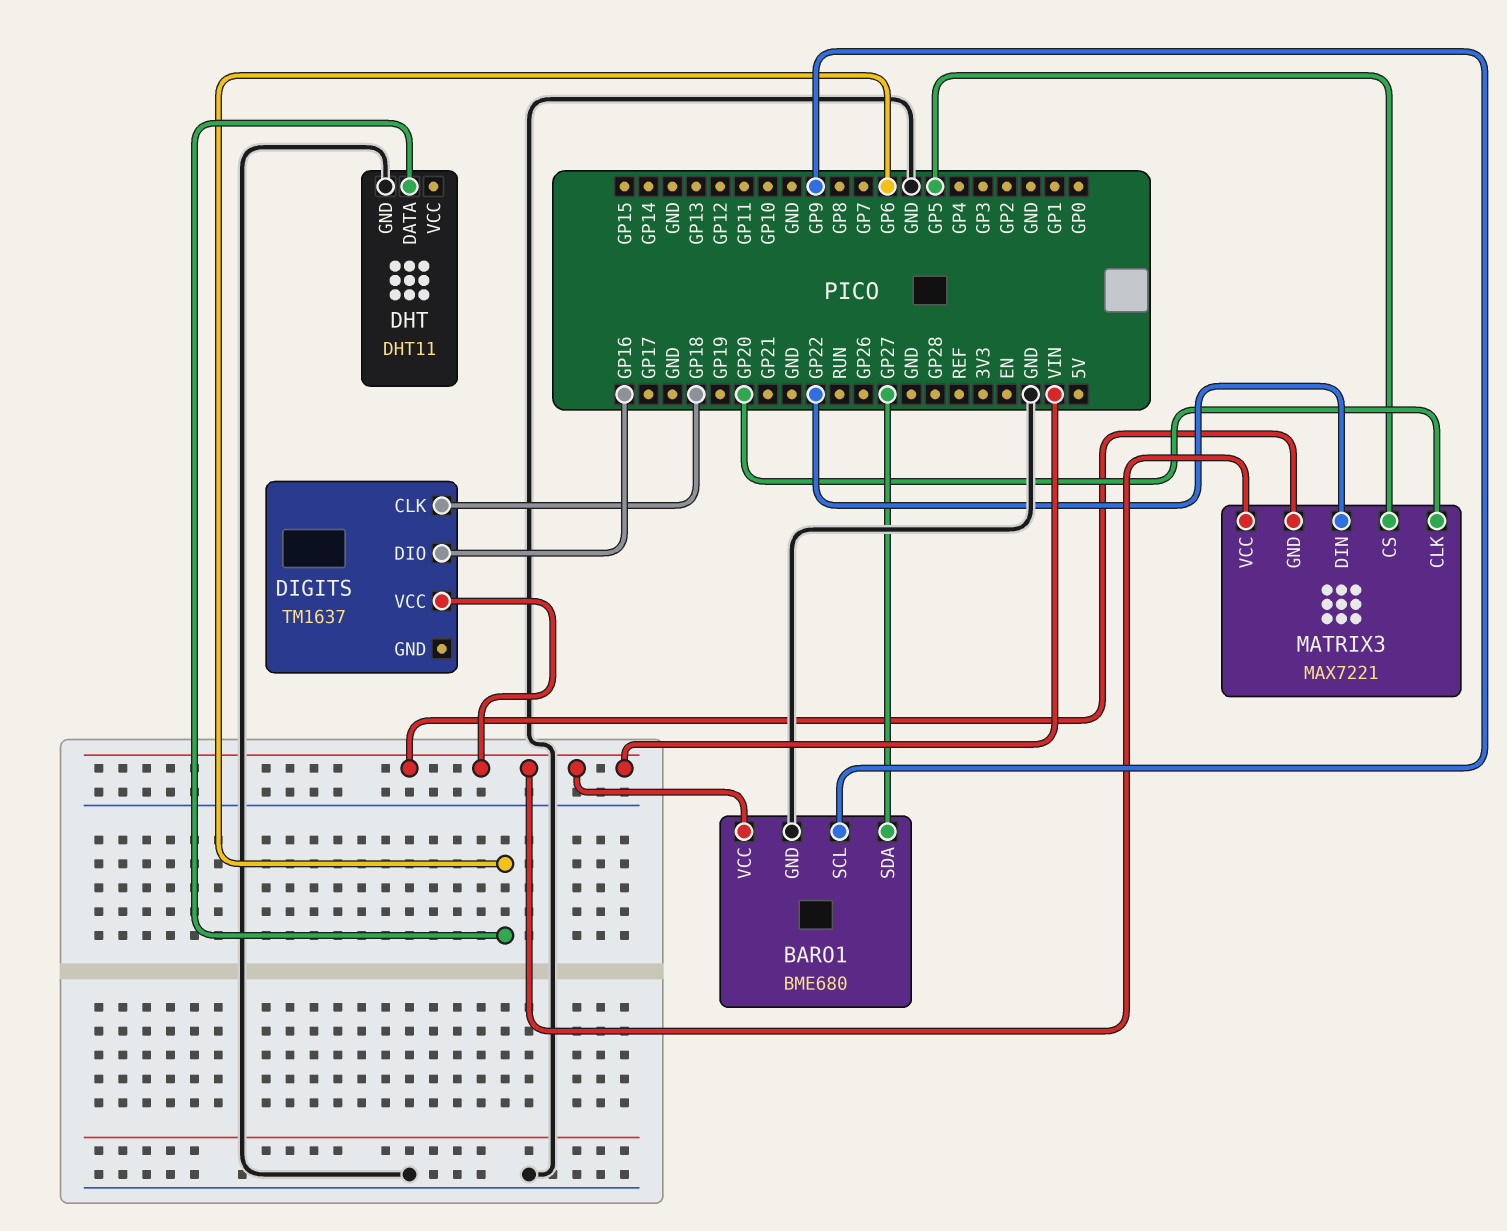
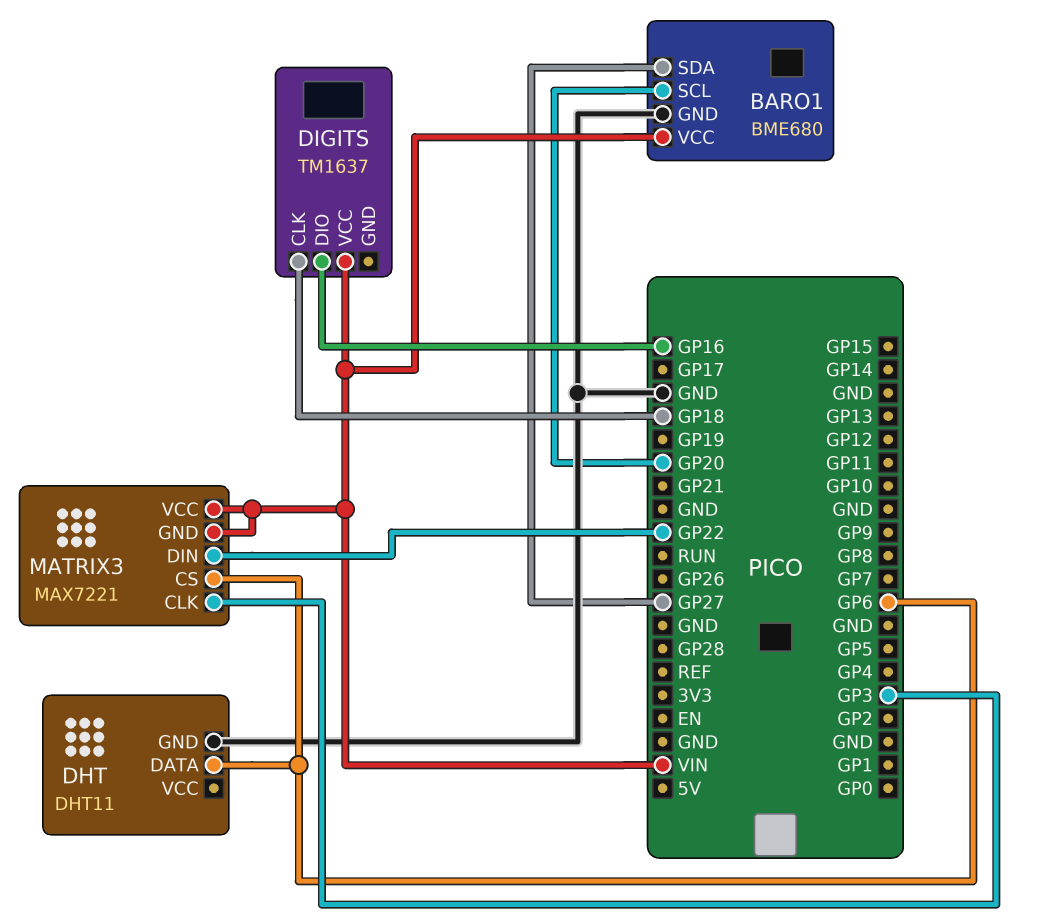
BARO1 pin SCL: GP9 -> GP20
MATRIX3 pin CLK: GP20 -> GP3
MATRIX3 pin CS: GP5 -> GP6

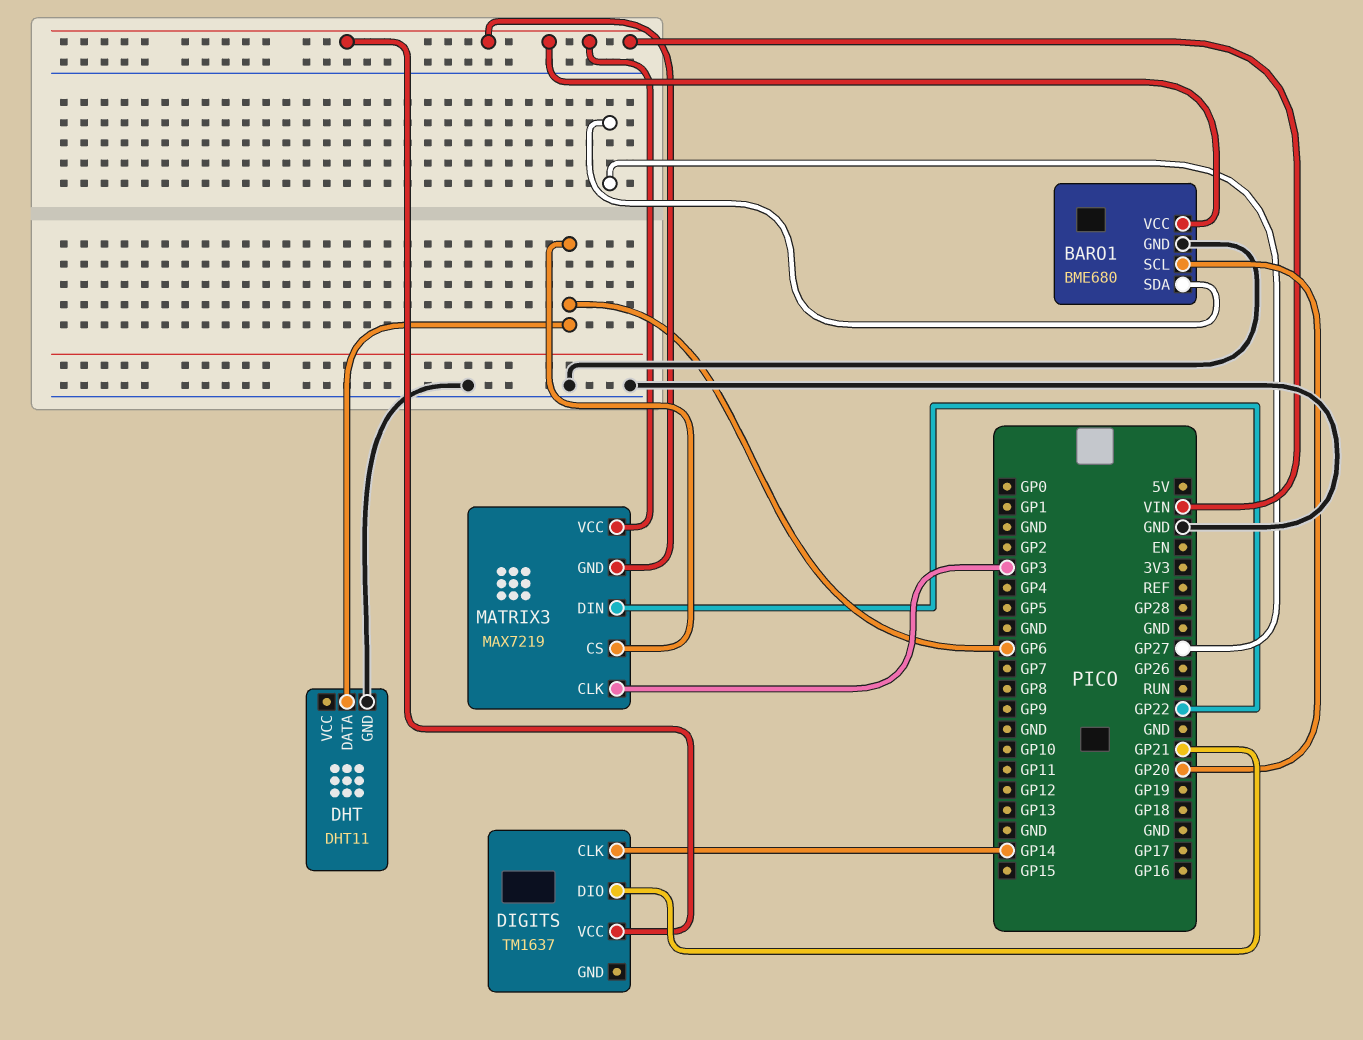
DIGITS pin CLK: GP18 -> GP14
DIGITS pin DIO: GP16 -> GP21
MATRIX3: MAX7221 -> MAX7219

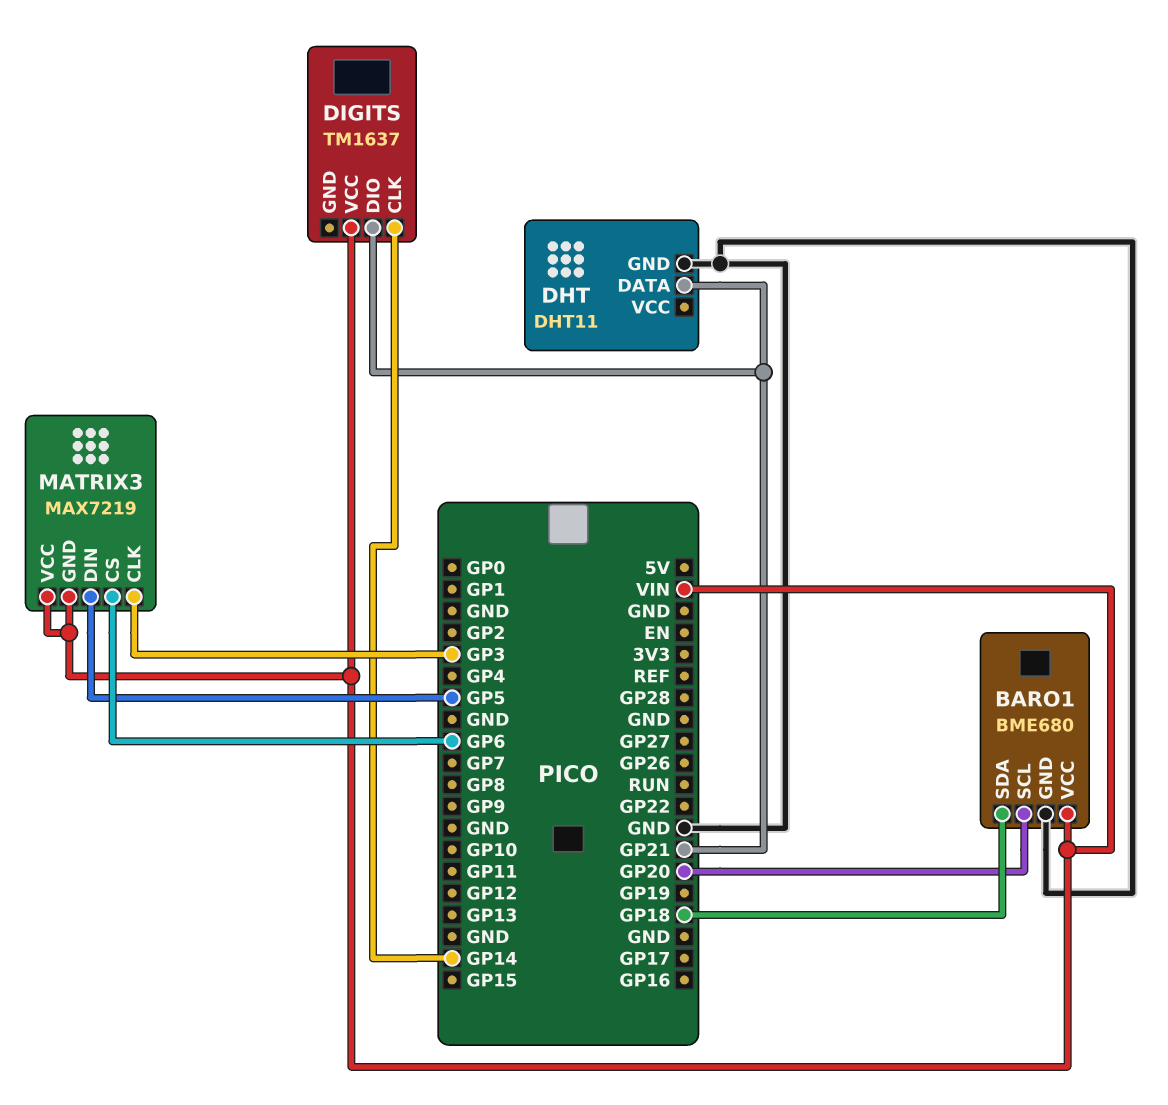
BARO1 pin SDA: GP27 -> GP18
DHT pin DATA: GP6 -> GP21
MATRIX3 pin DIN: GP22 -> GP5

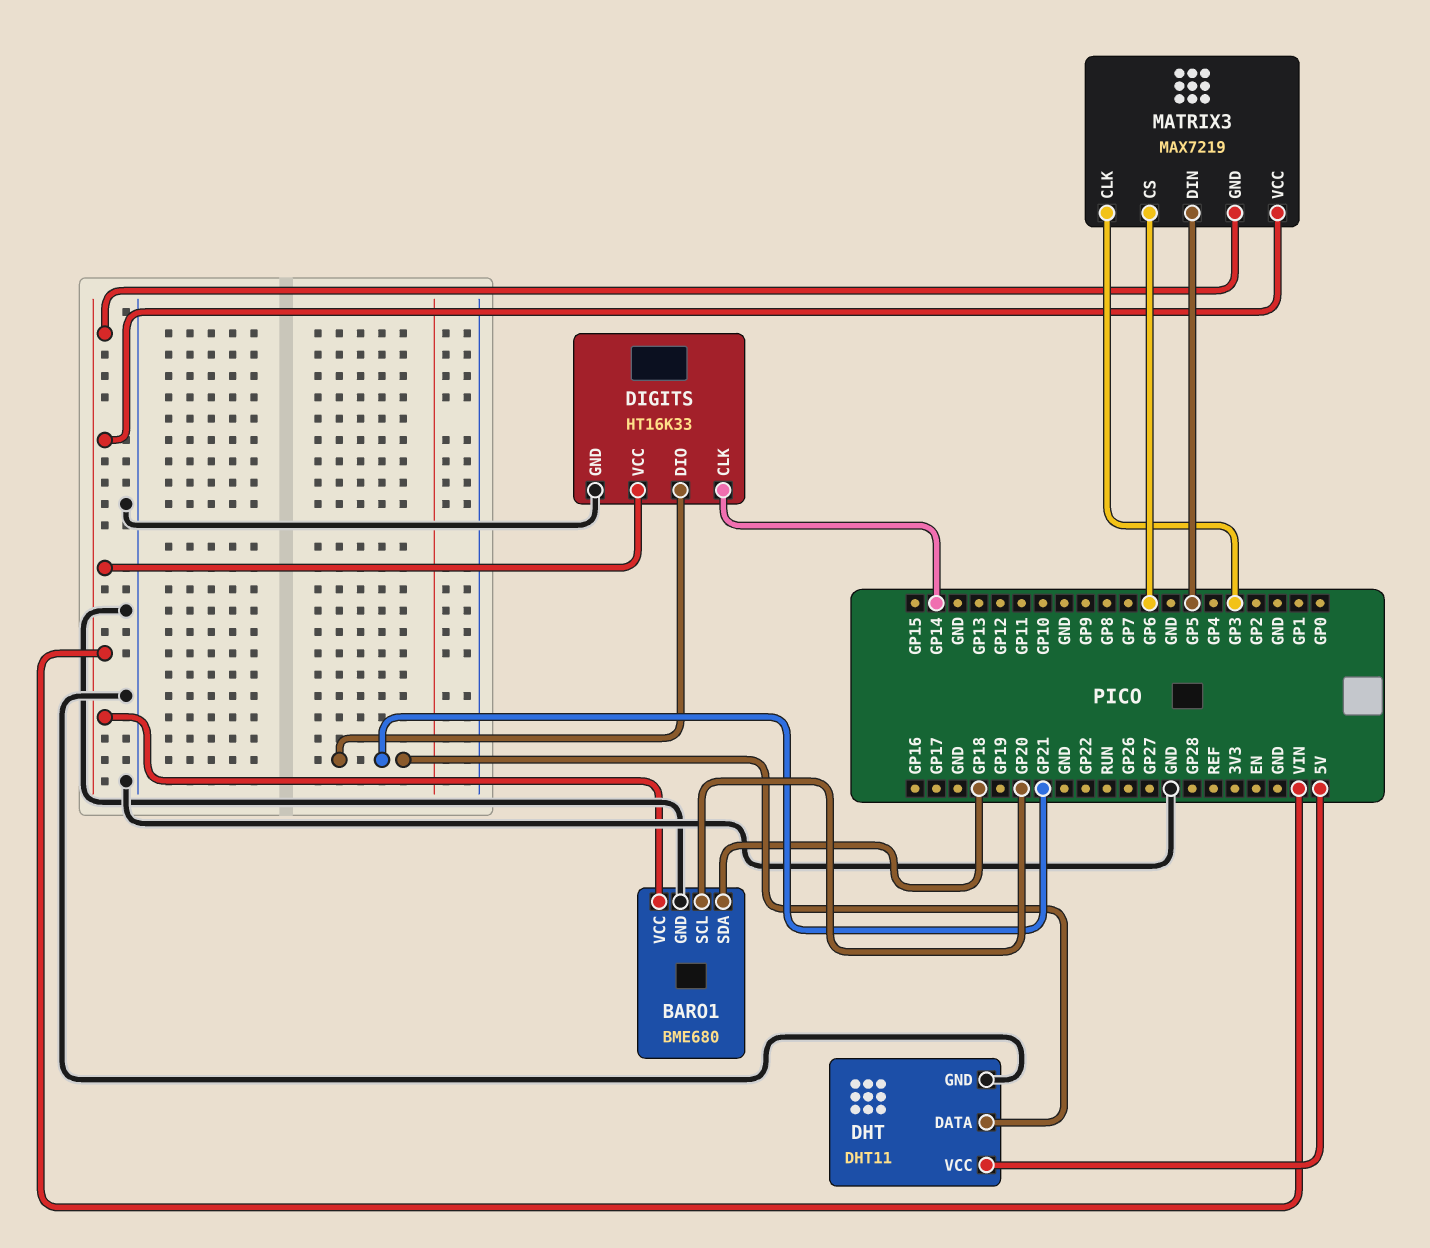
DHT pin VCC: none -> 5V
DIGITS: TM1637 -> HT16K33
DIGITS pin GND: none -> GND

